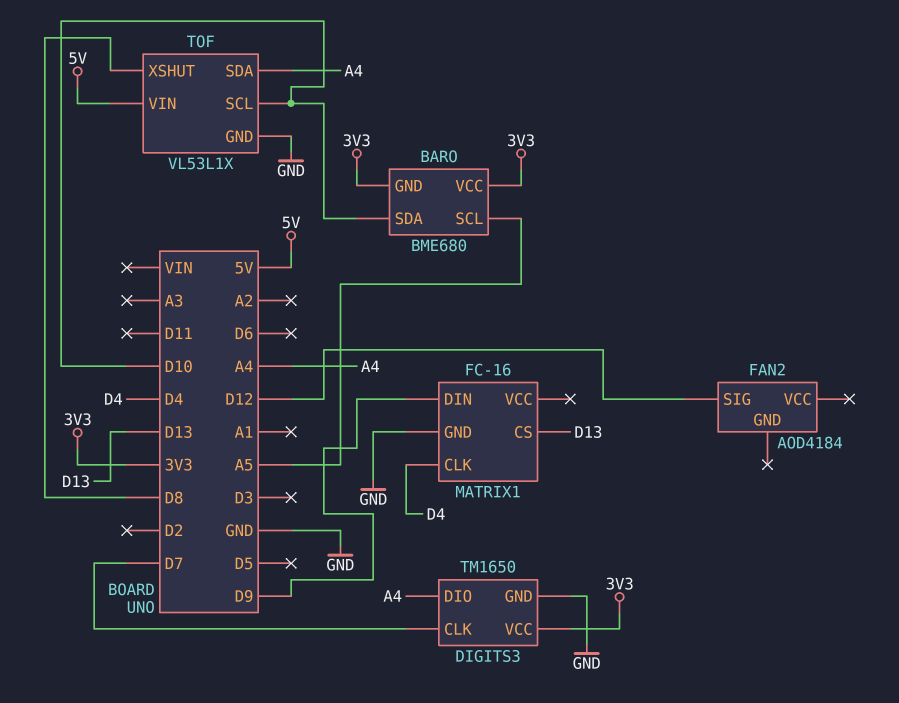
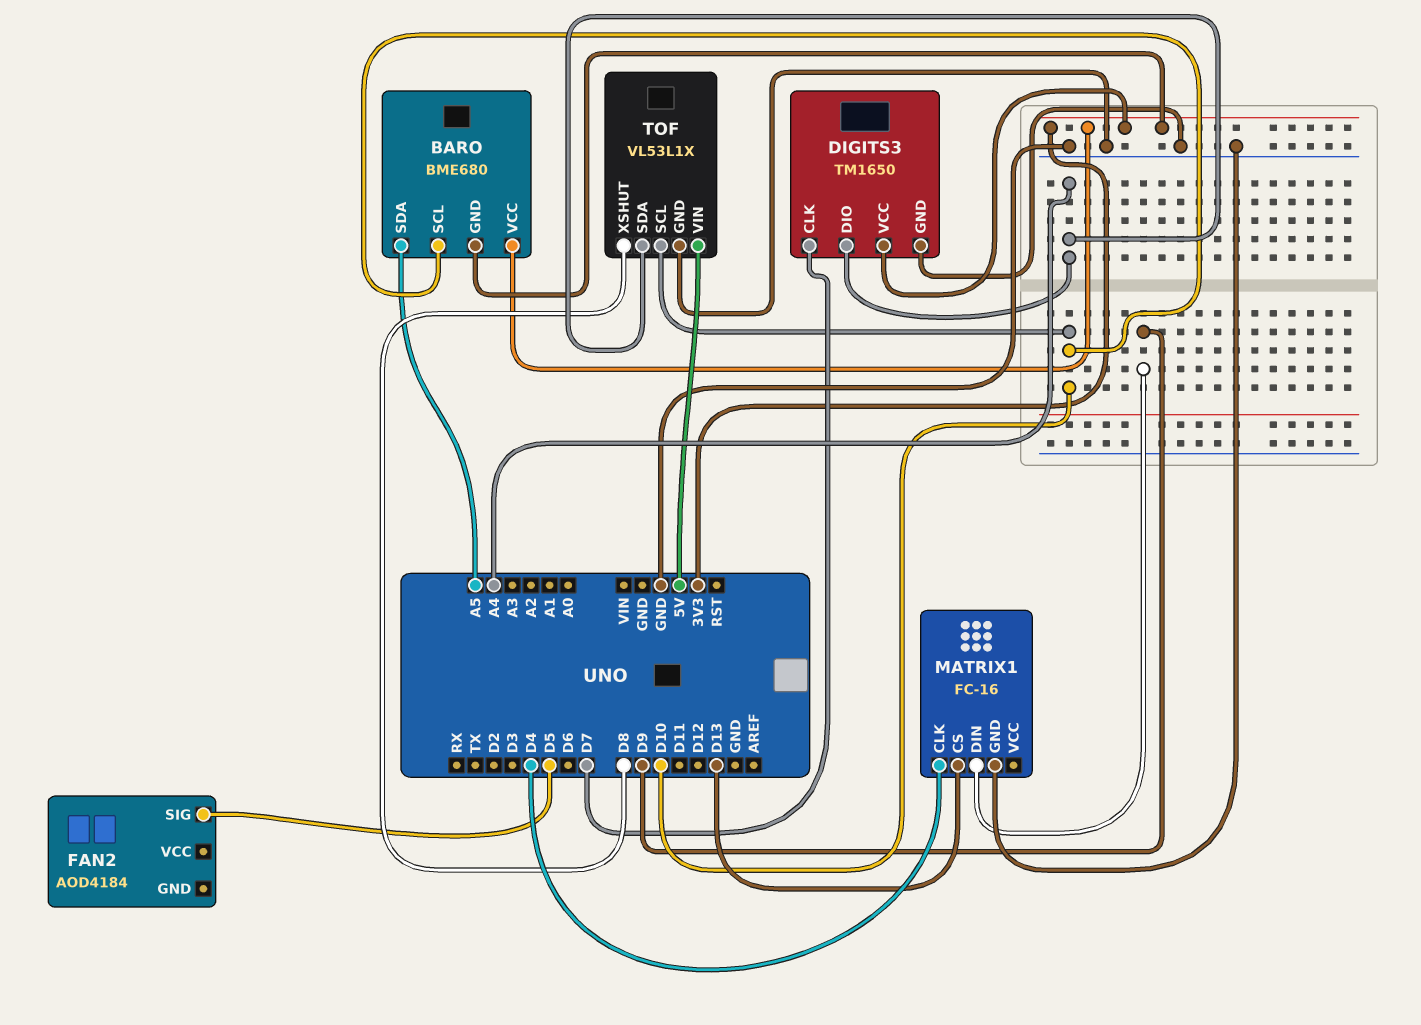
BARO pin SCL: A5 -> D10
BARO pin SDA: D10 -> A5
FAN2 pin SIG: D12 -> D5

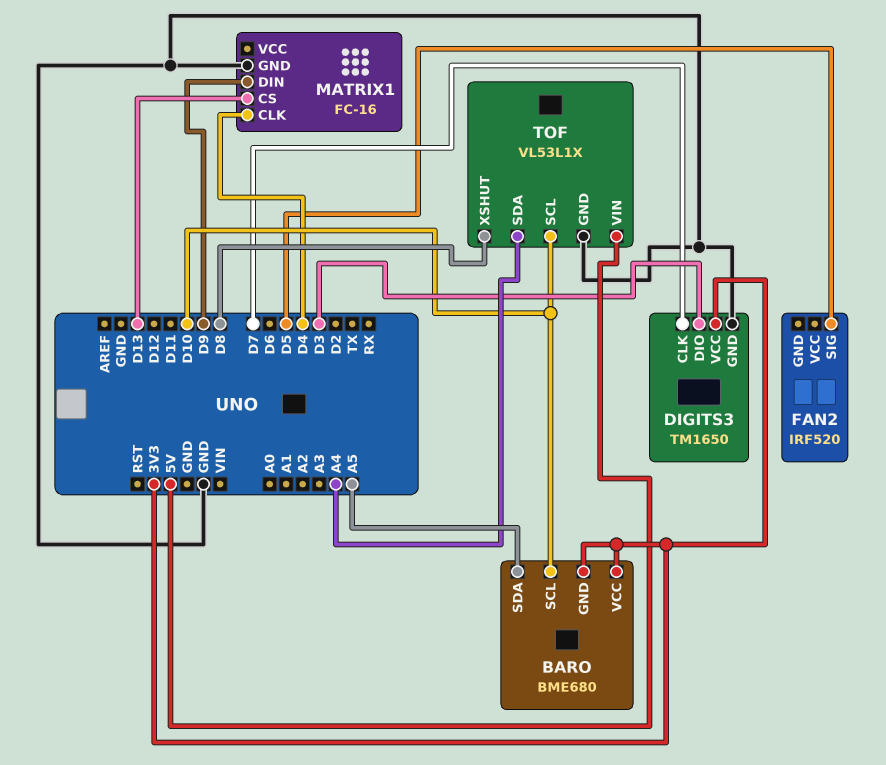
DIGITS3 pin DIO: A4 -> D3
FAN2: AOD4184 -> IRF520

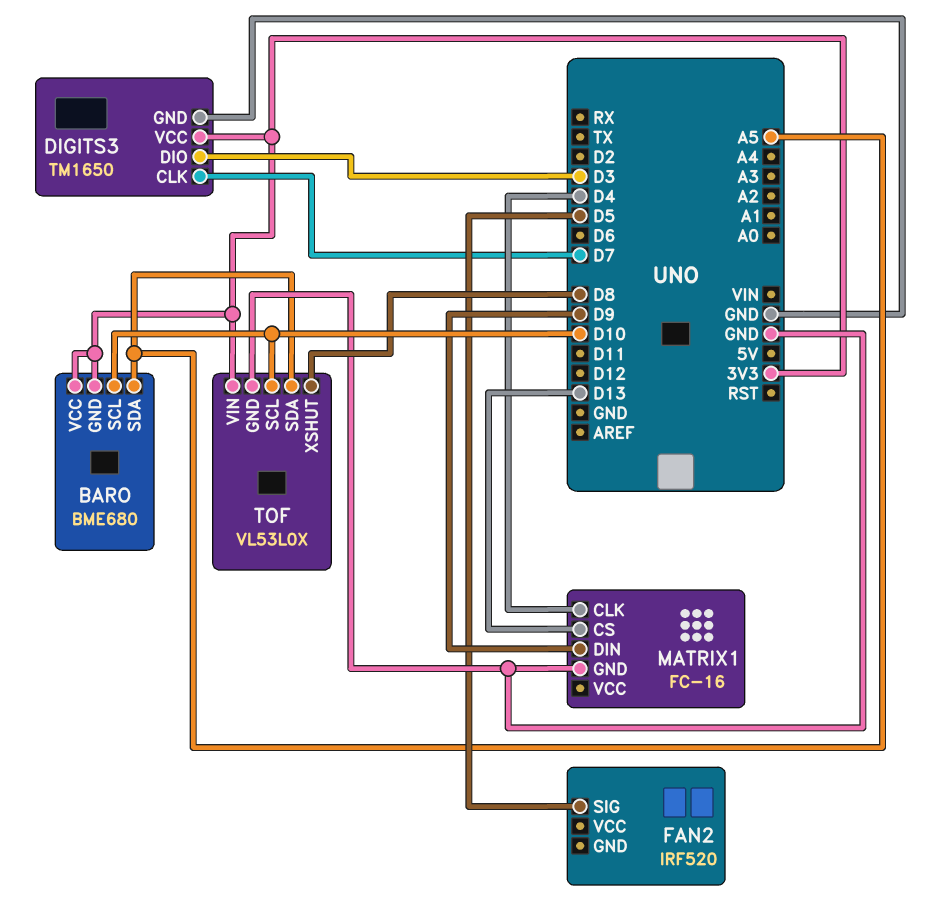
TOF: VL53L1X -> VL53L0X
TOF pin SDA: A4 -> A5
TOF pin VIN: 5V -> 3V3

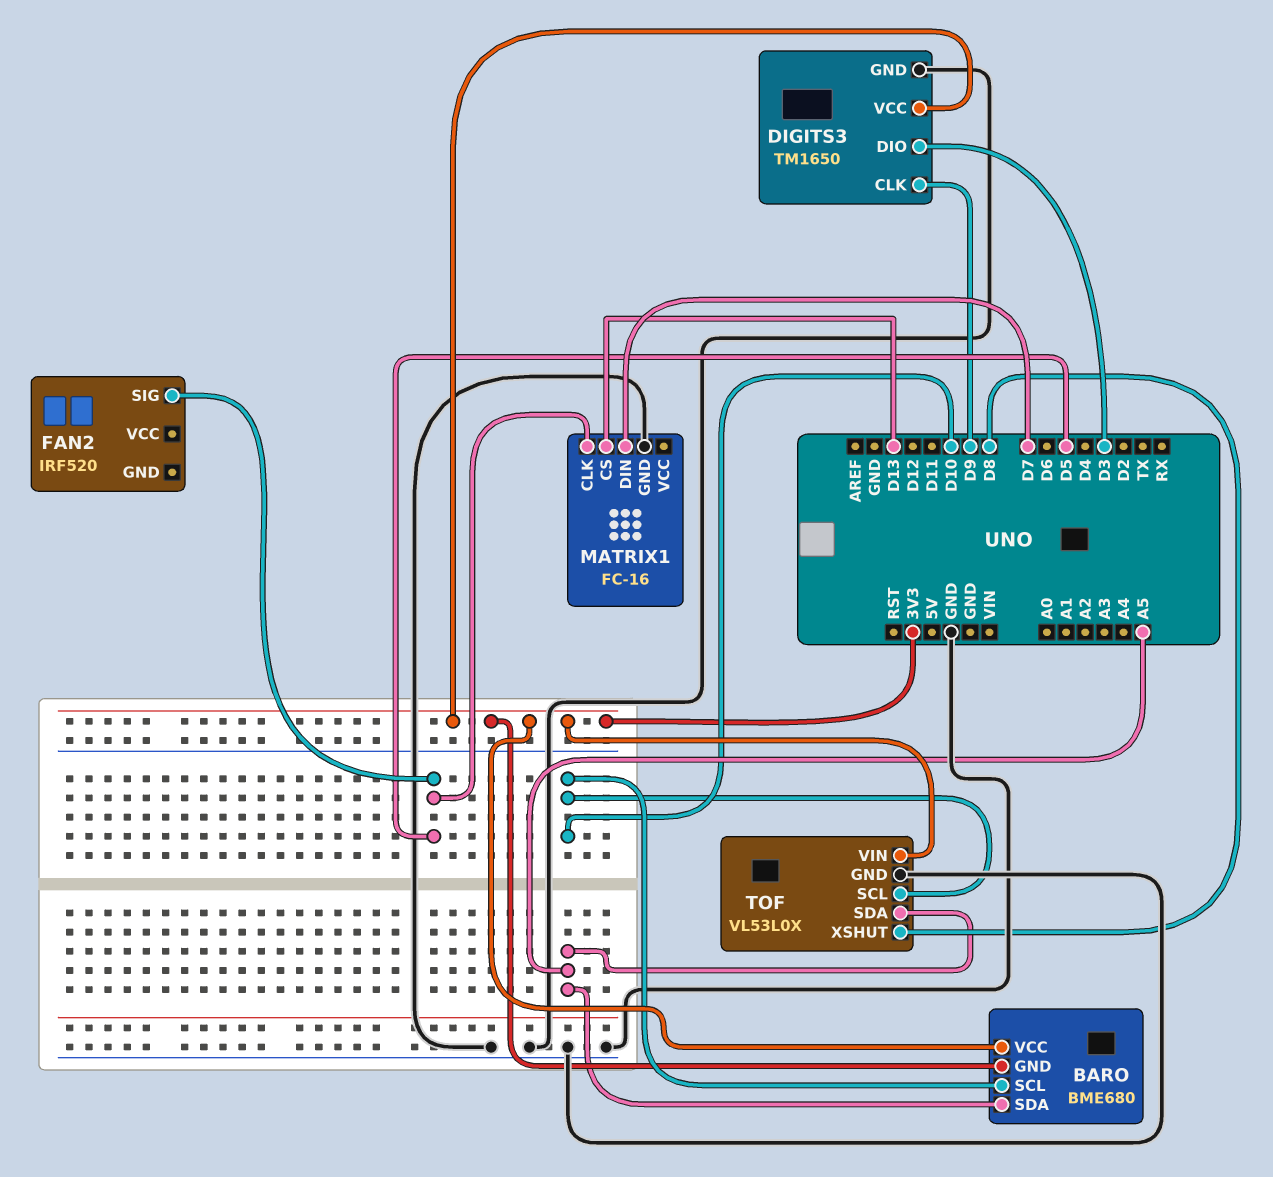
DIGITS3 pin CLK: D7 -> D9
MATRIX1 pin CLK: D4 -> D5
MATRIX1 pin DIN: D9 -> D7

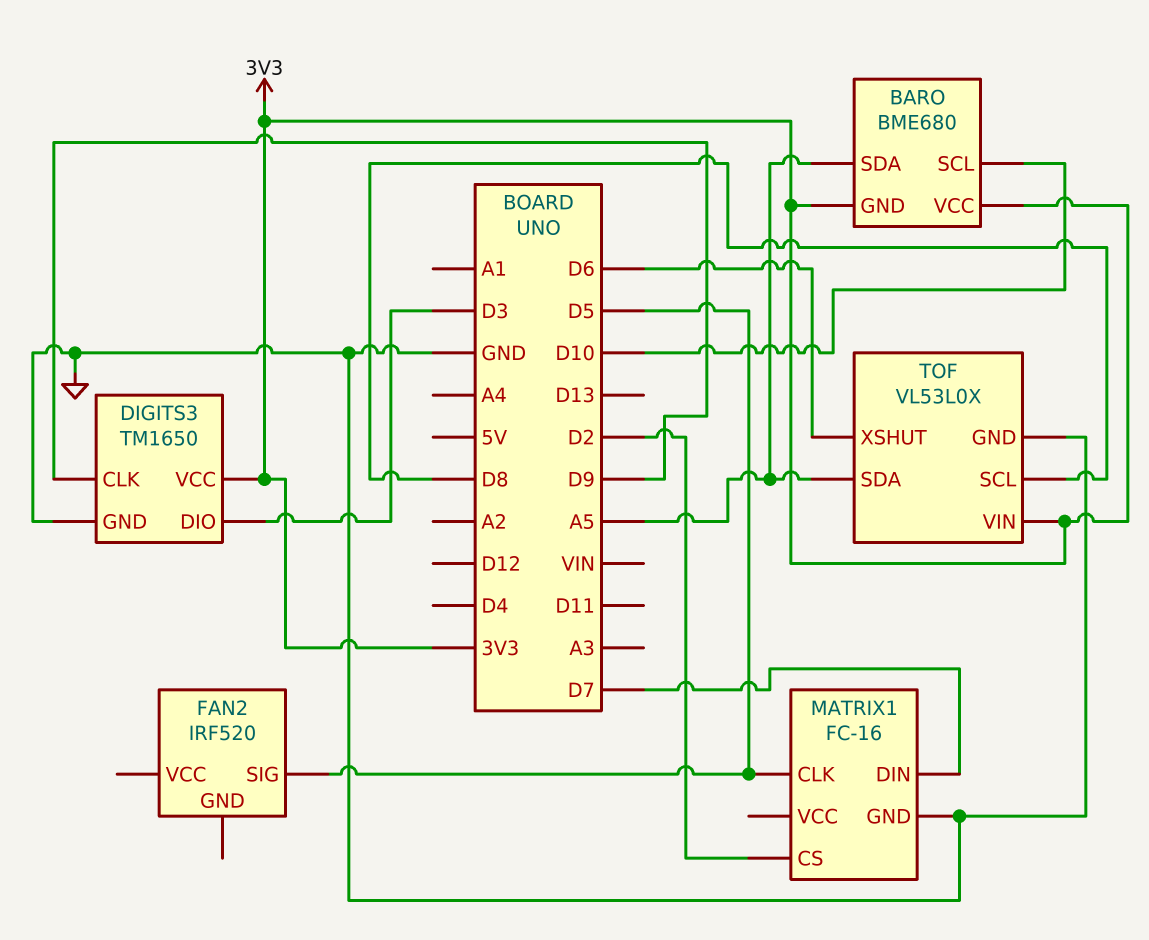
MATRIX1 pin CS: D13 -> D2
TOF pin SCL: D10 -> D8
TOF pin XSHUT: D8 -> D6

